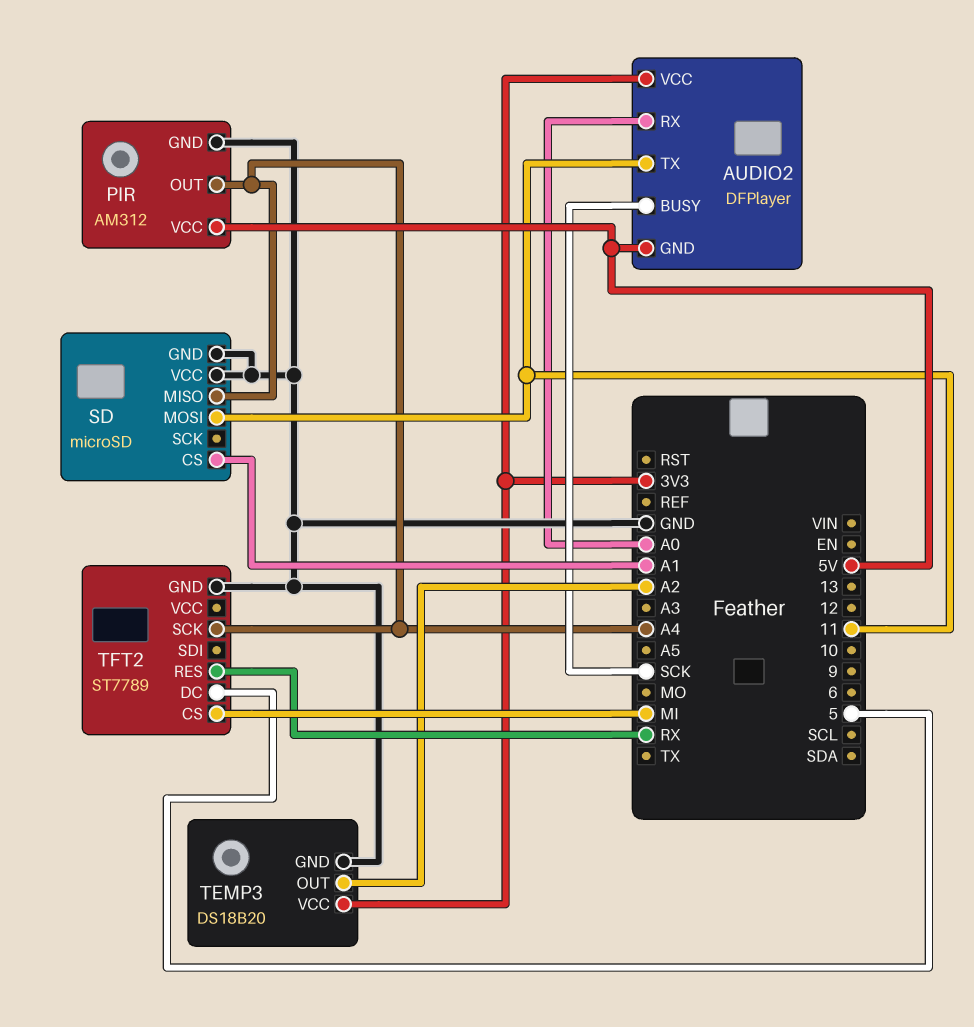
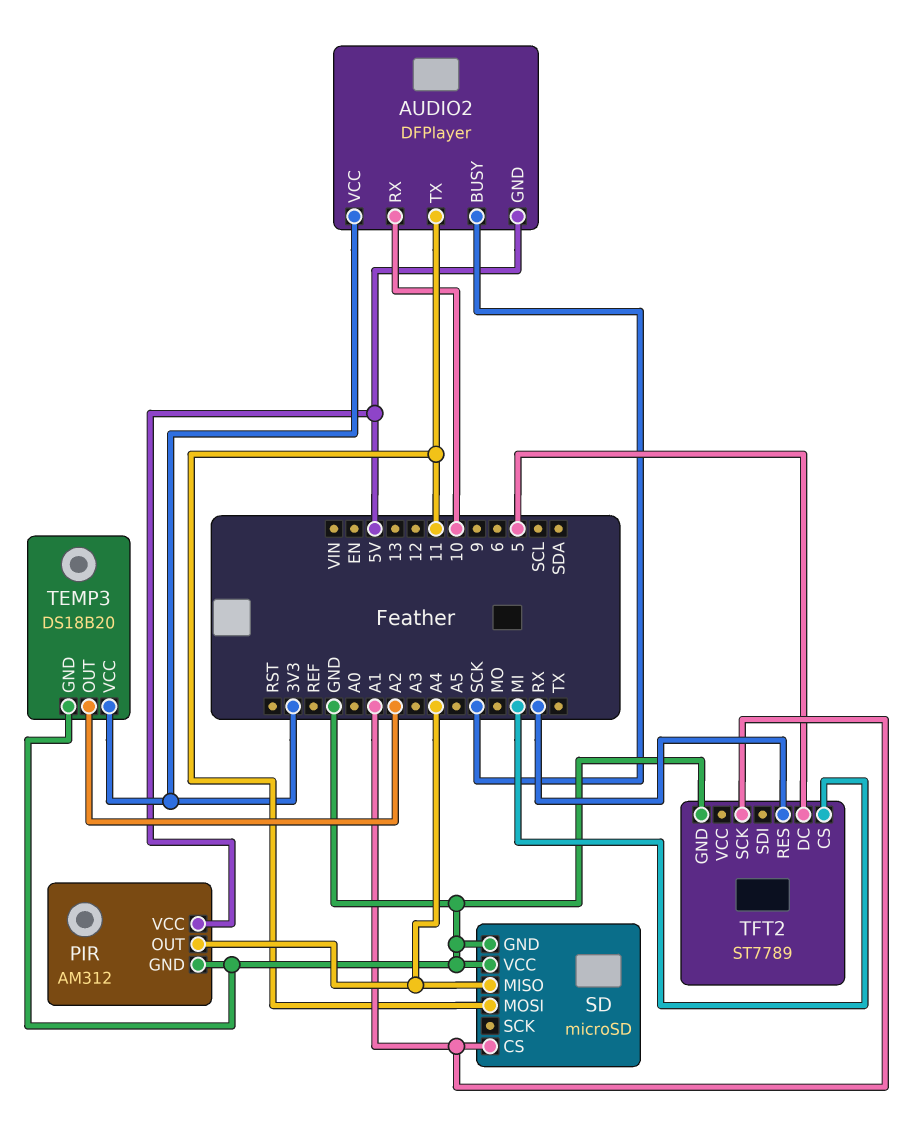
AUDIO2 pin RX: A0 -> 10
TFT2 pin SCK: A4 -> A1

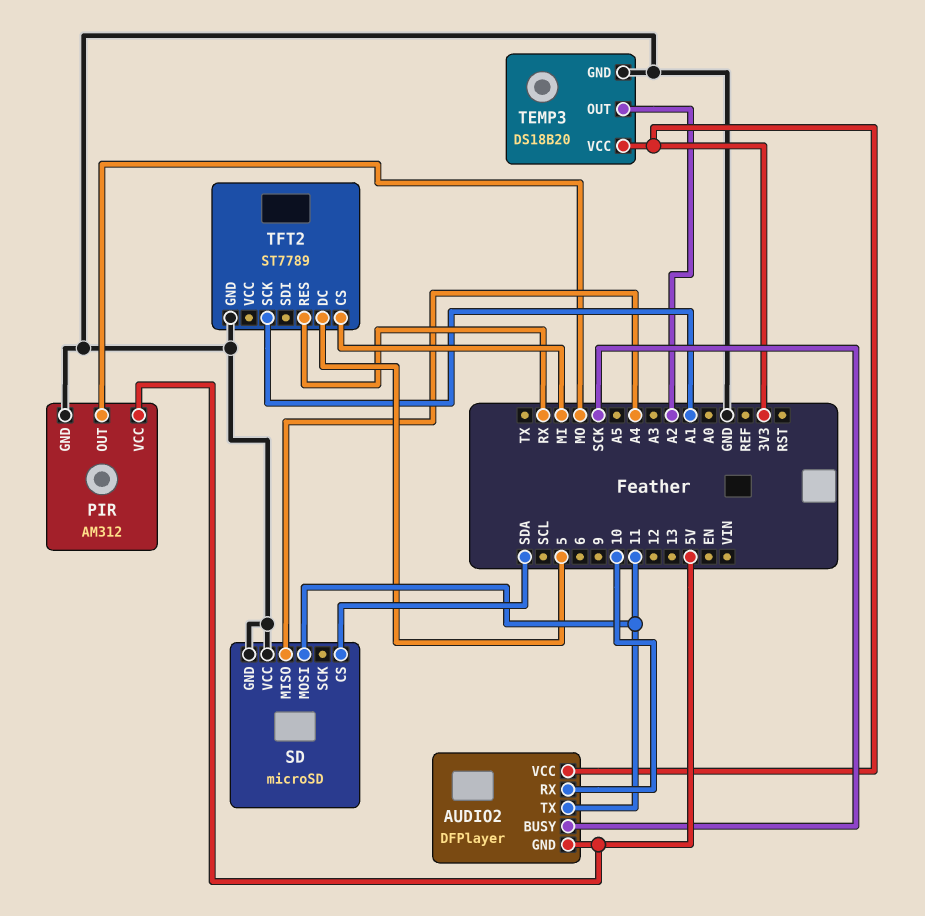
PIR pin OUT: A4 -> MO
SD pin CS: A1 -> SDA

